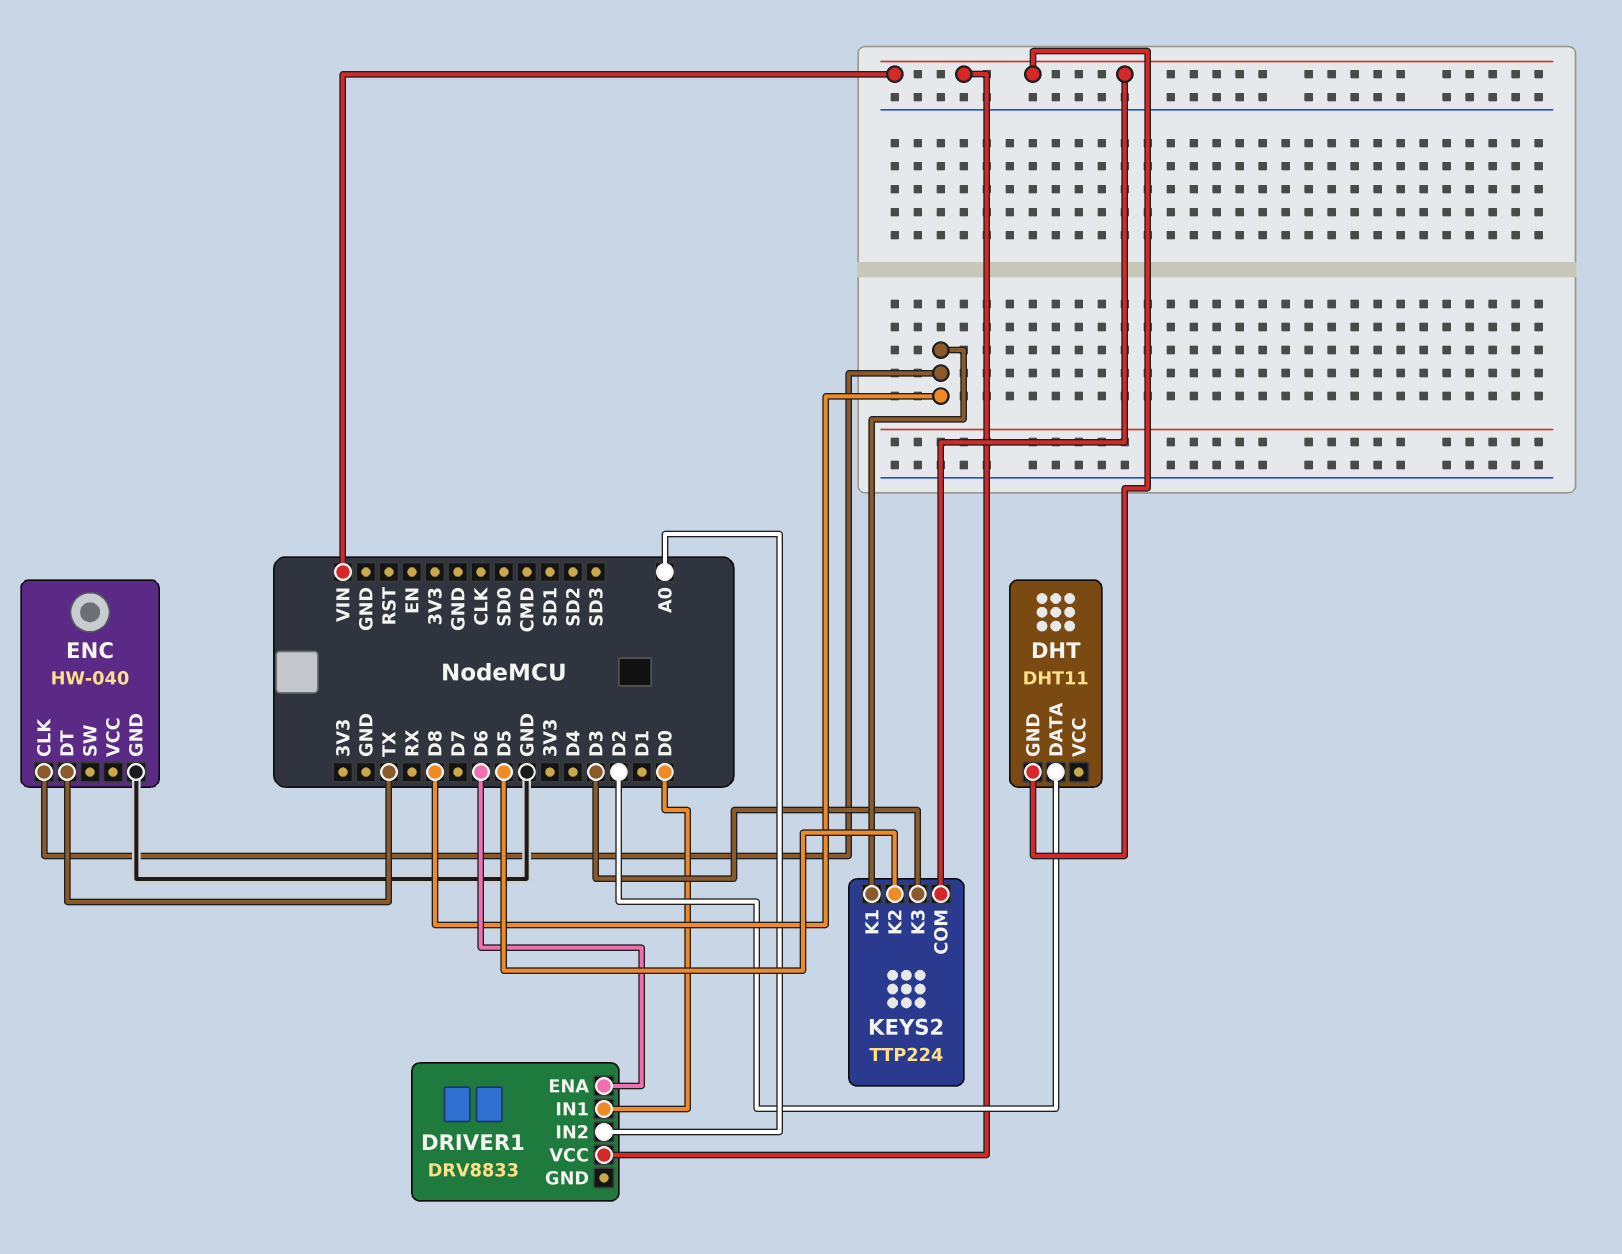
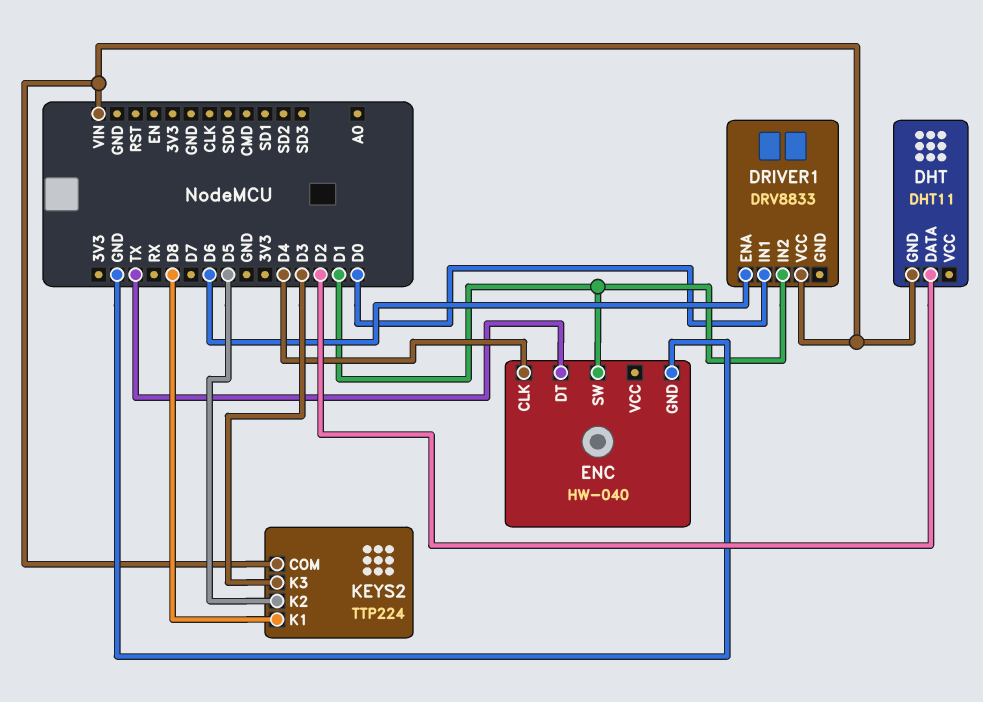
DRIVER1 pin IN2: A0 -> D1
ENC pin CLK: D8 -> D4
ENC pin SW: none -> D1

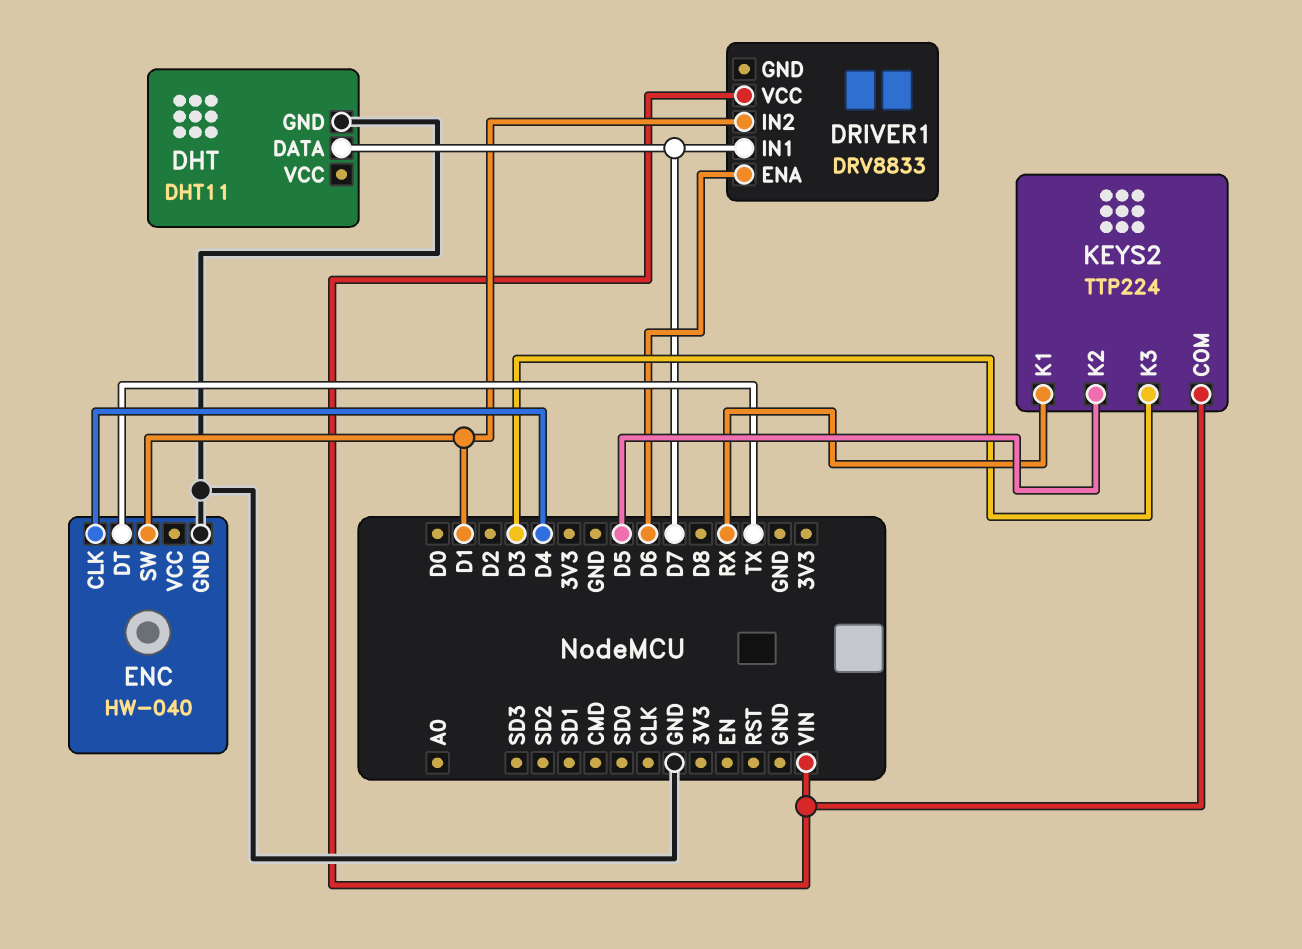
DHT pin DATA: D2 -> D7
DHT pin GND: VIN -> GND
DRIVER1 pin IN1: D0 -> D7
KEYS2 pin K1: D8 -> RX

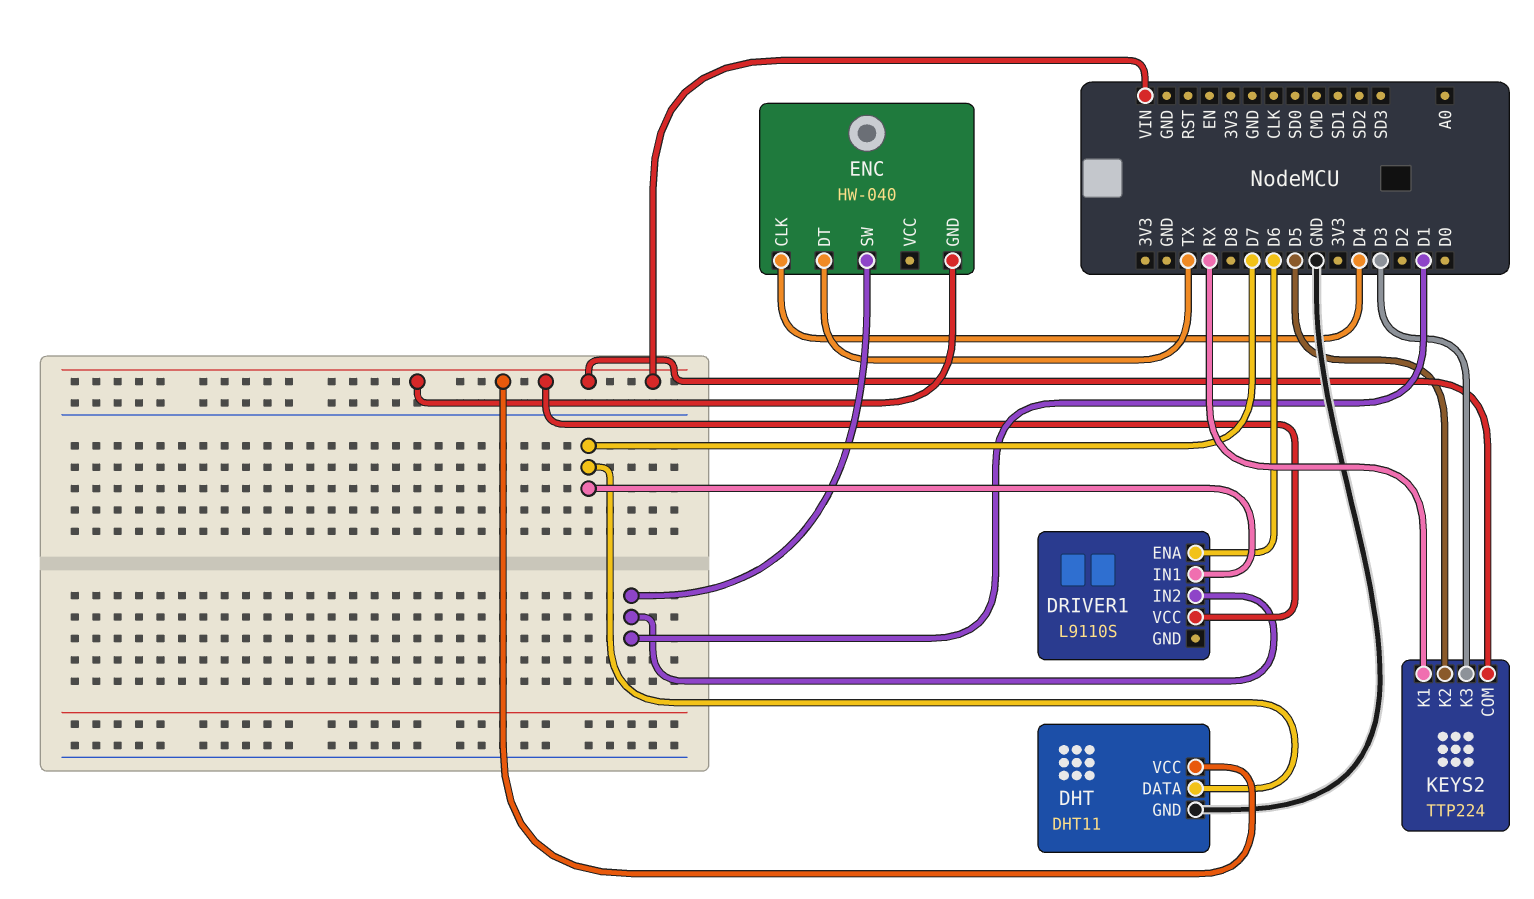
DHT pin VCC: none -> VIN
DRIVER1: DRV8833 -> L9110S
ENC pin GND: GND -> VIN

